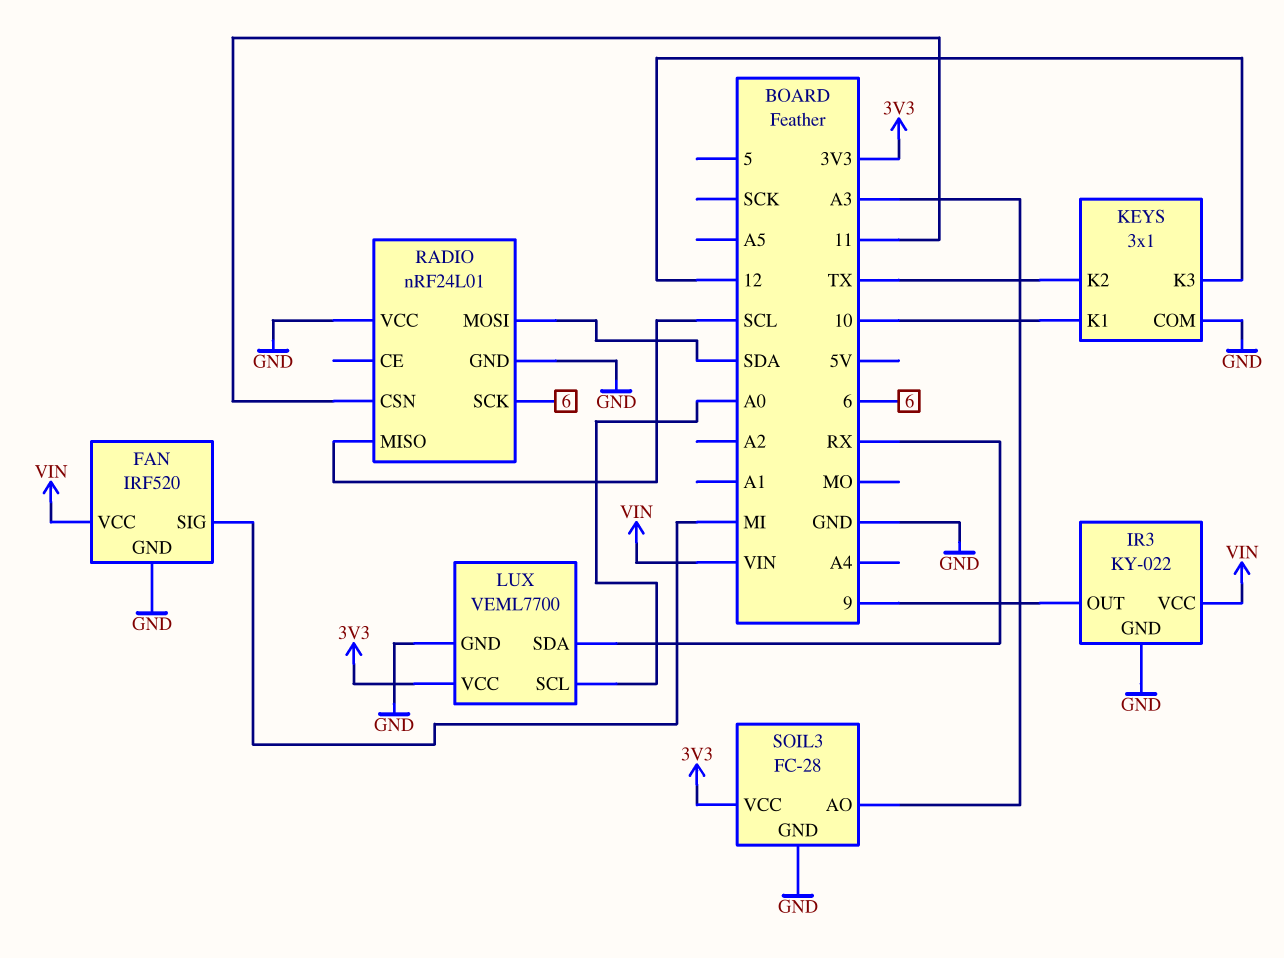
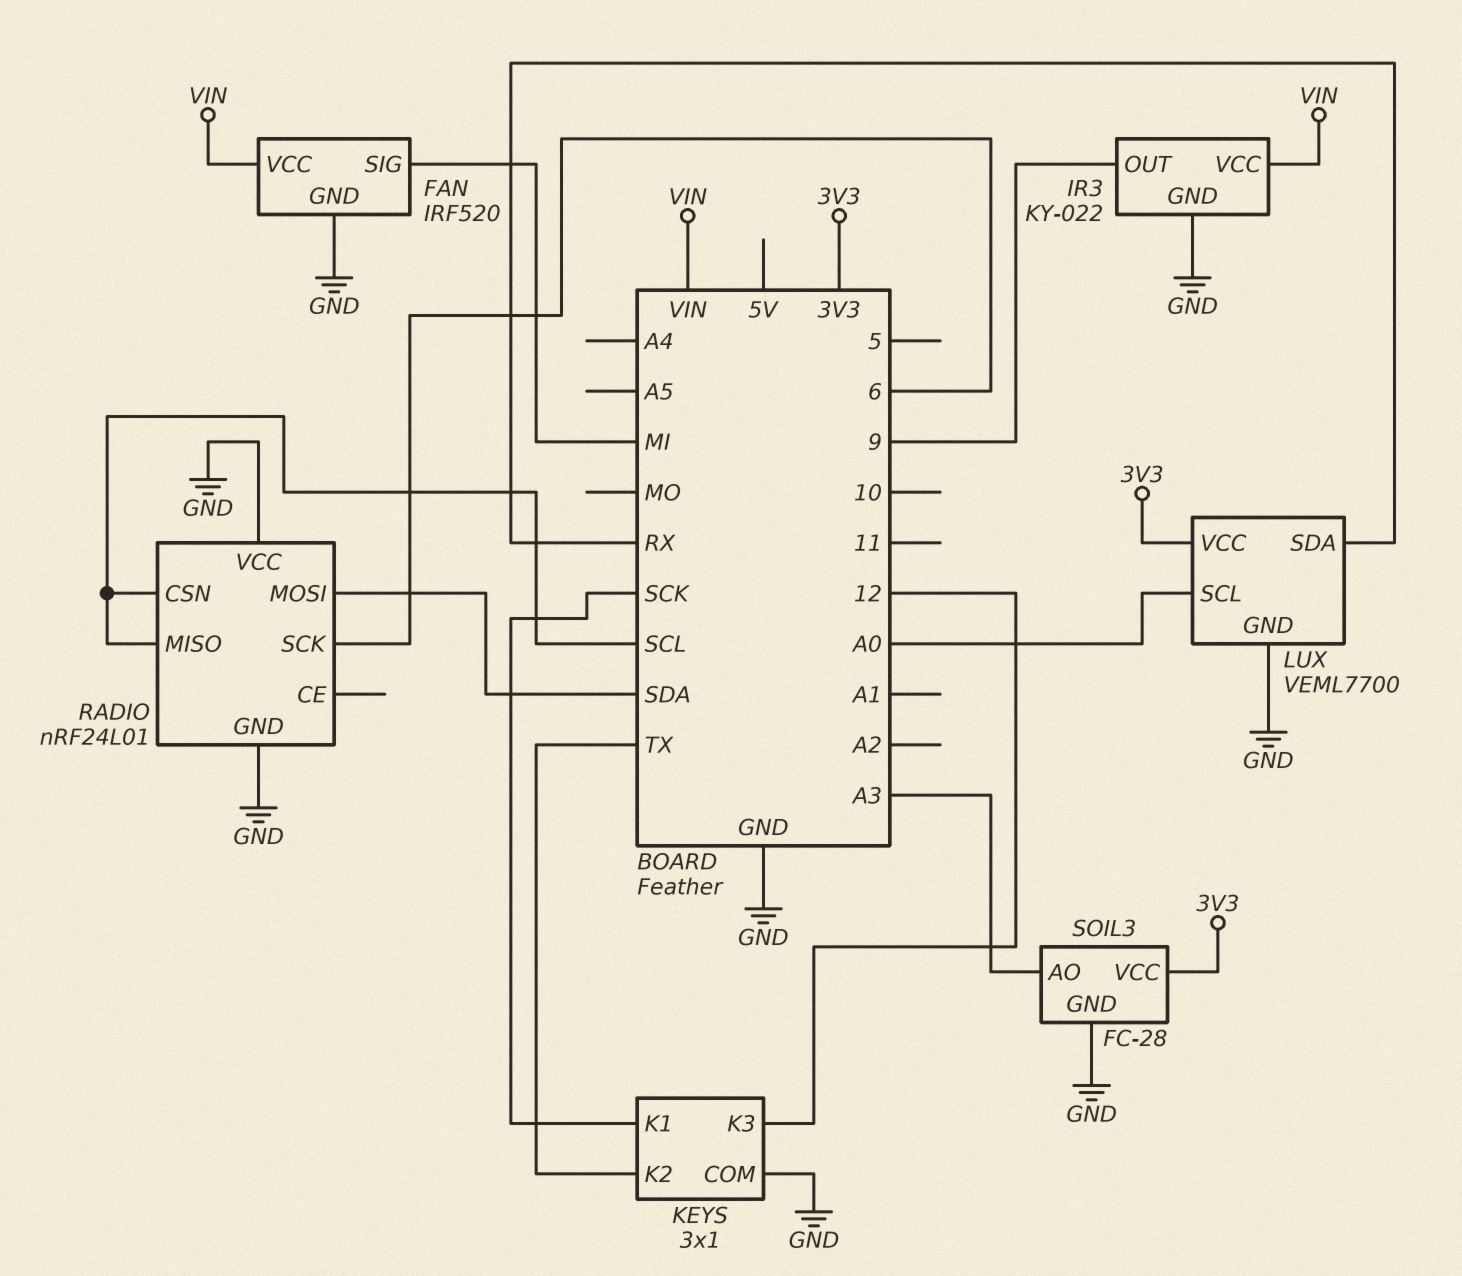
KEYS pin K1: 10 -> SCK
RADIO pin CSN: 11 -> SCL

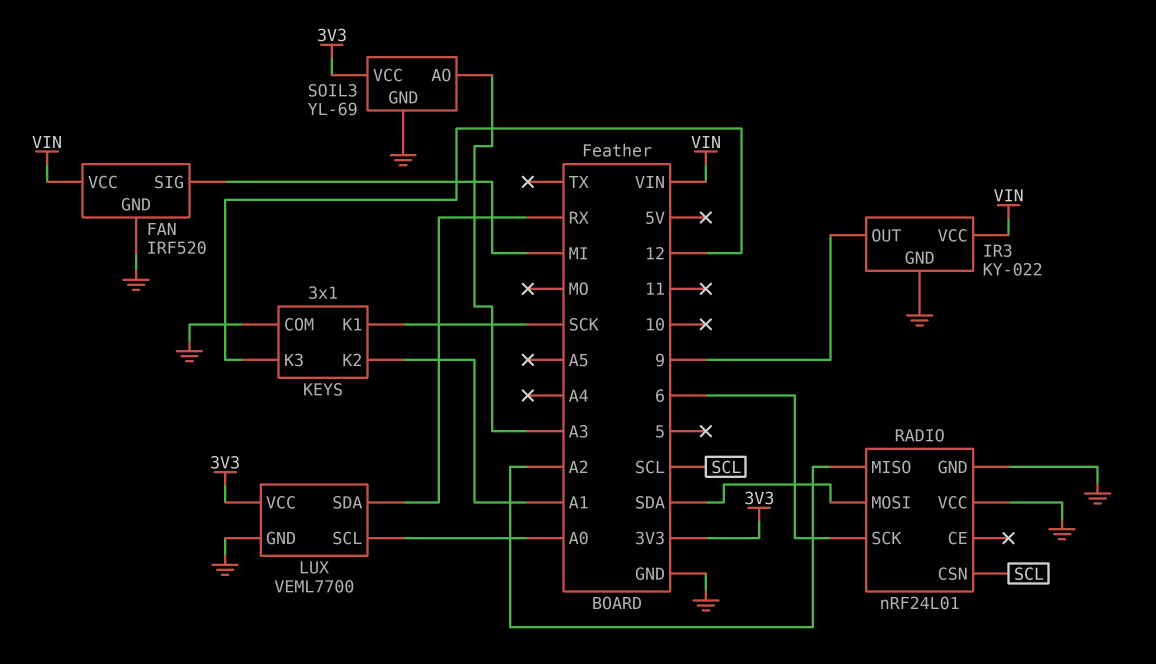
KEYS pin K2: TX -> A1
RADIO pin MISO: SCL -> A2
SOIL3: FC-28 -> YL-69

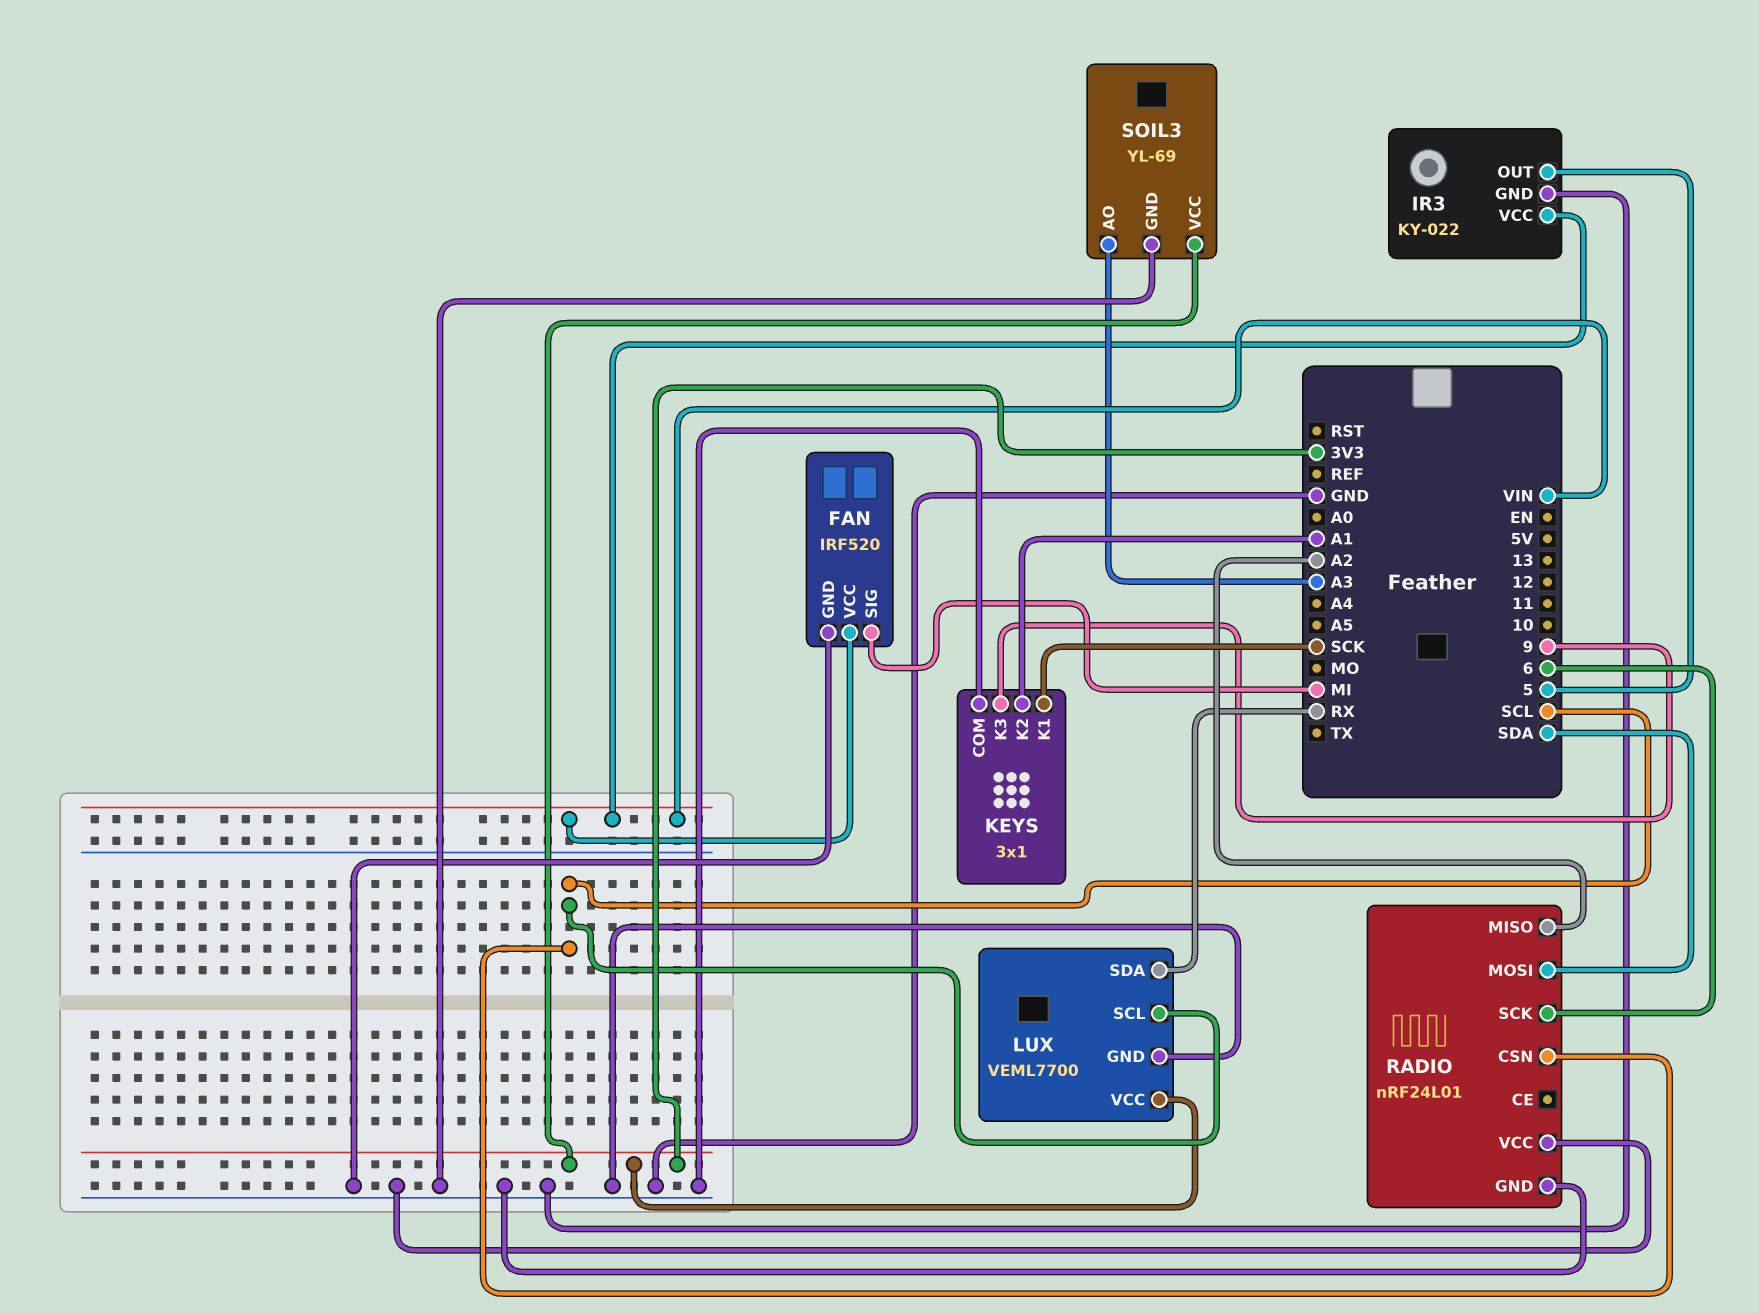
IR3 pin OUT: 9 -> 5
KEYS pin K3: 12 -> 9
LUX pin SCL: A0 -> SCL

